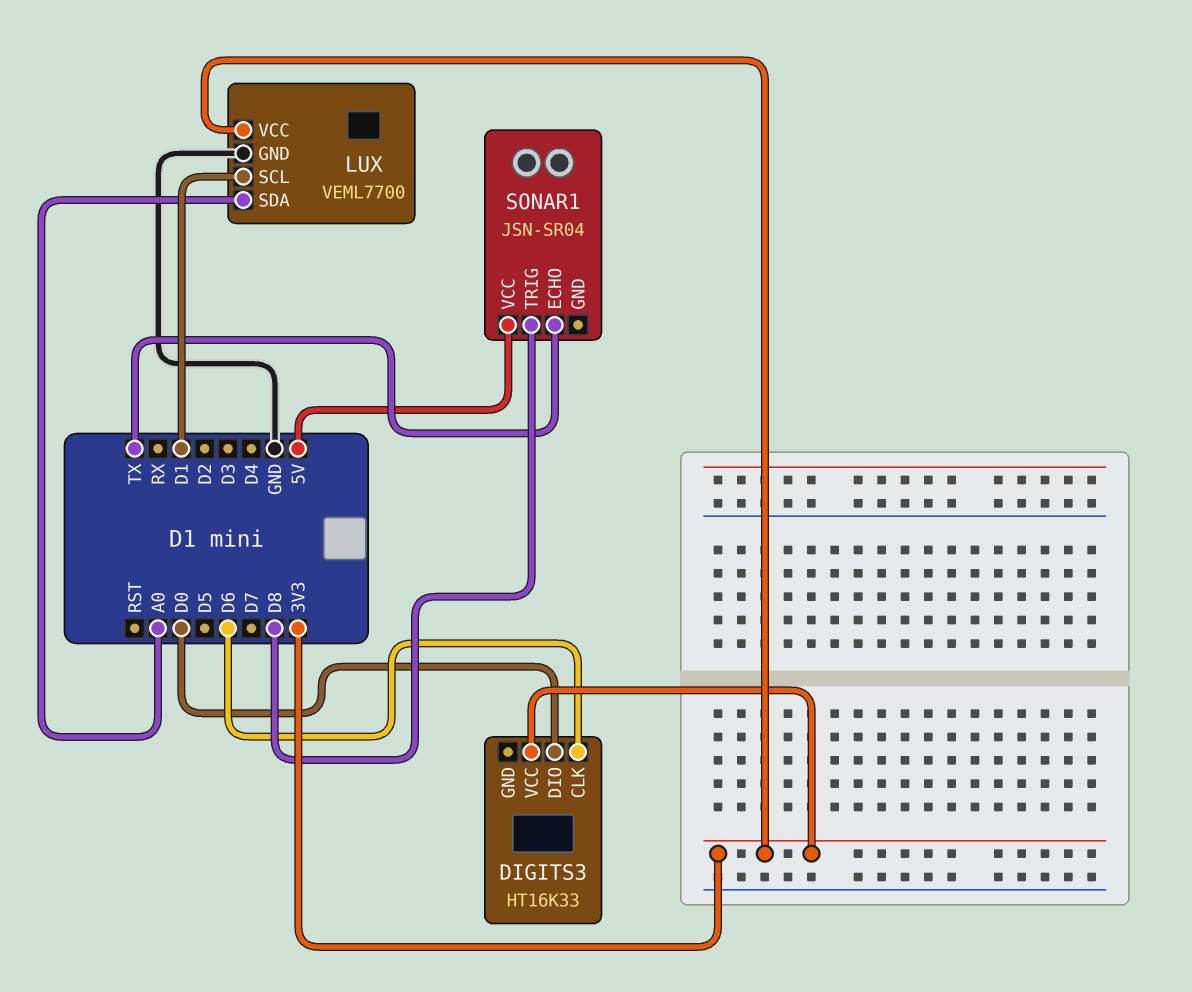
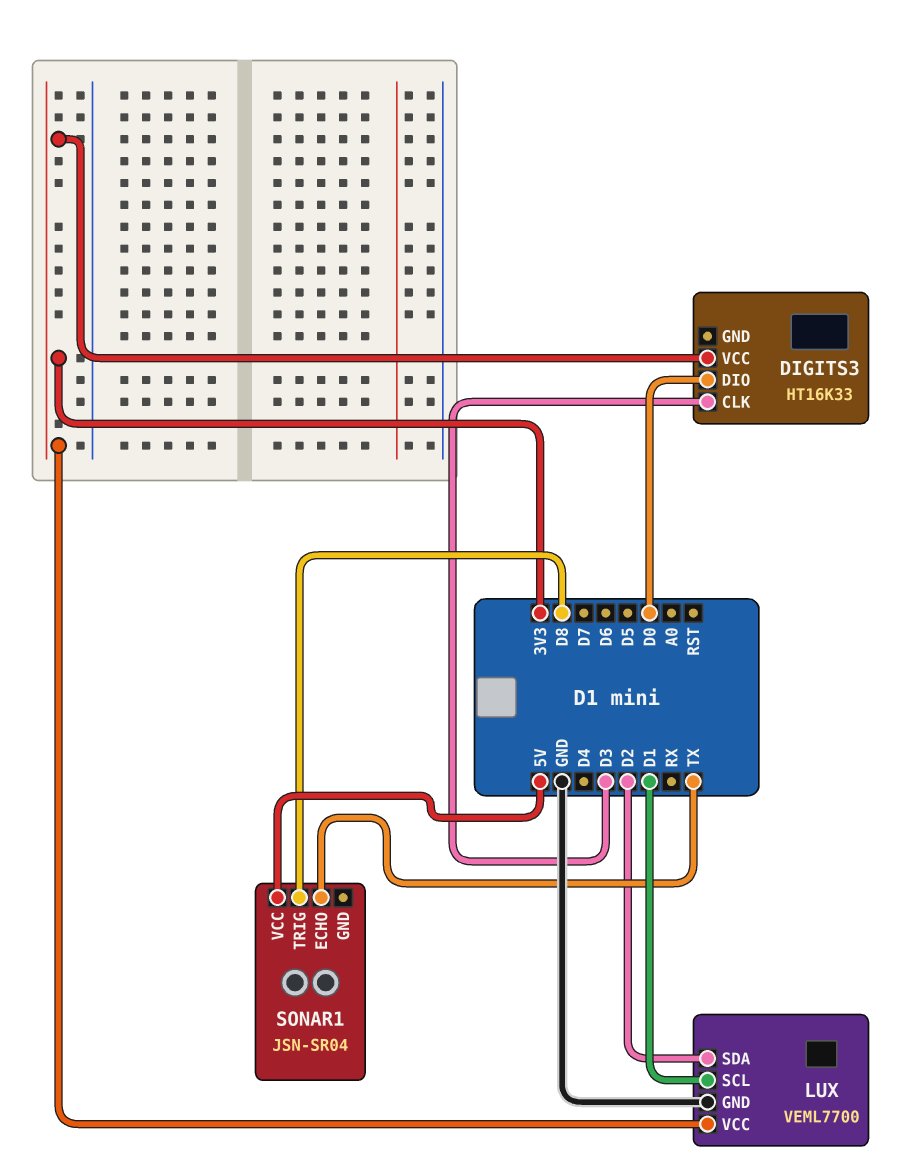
DIGITS3 pin CLK: D6 -> D3
LUX pin SDA: A0 -> D2

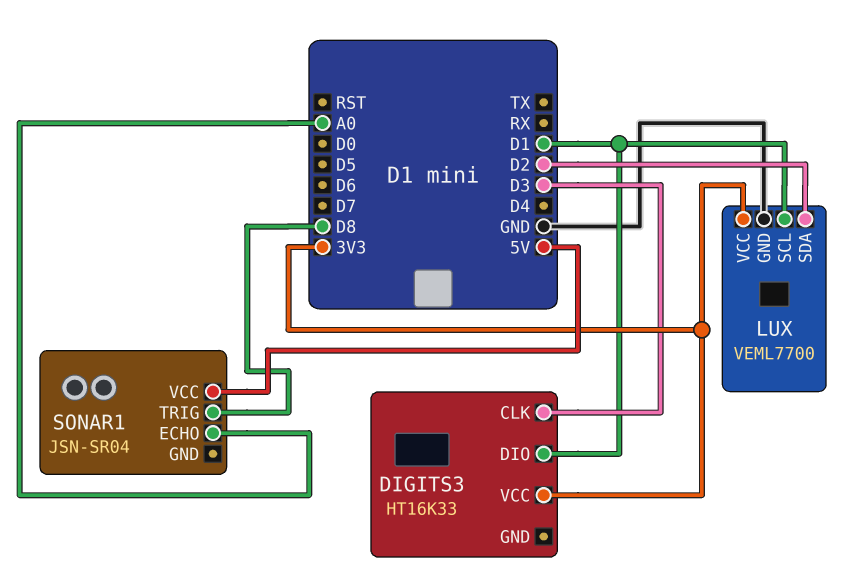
DIGITS3 pin DIO: D0 -> D1
SONAR1 pin ECHO: TX -> A0

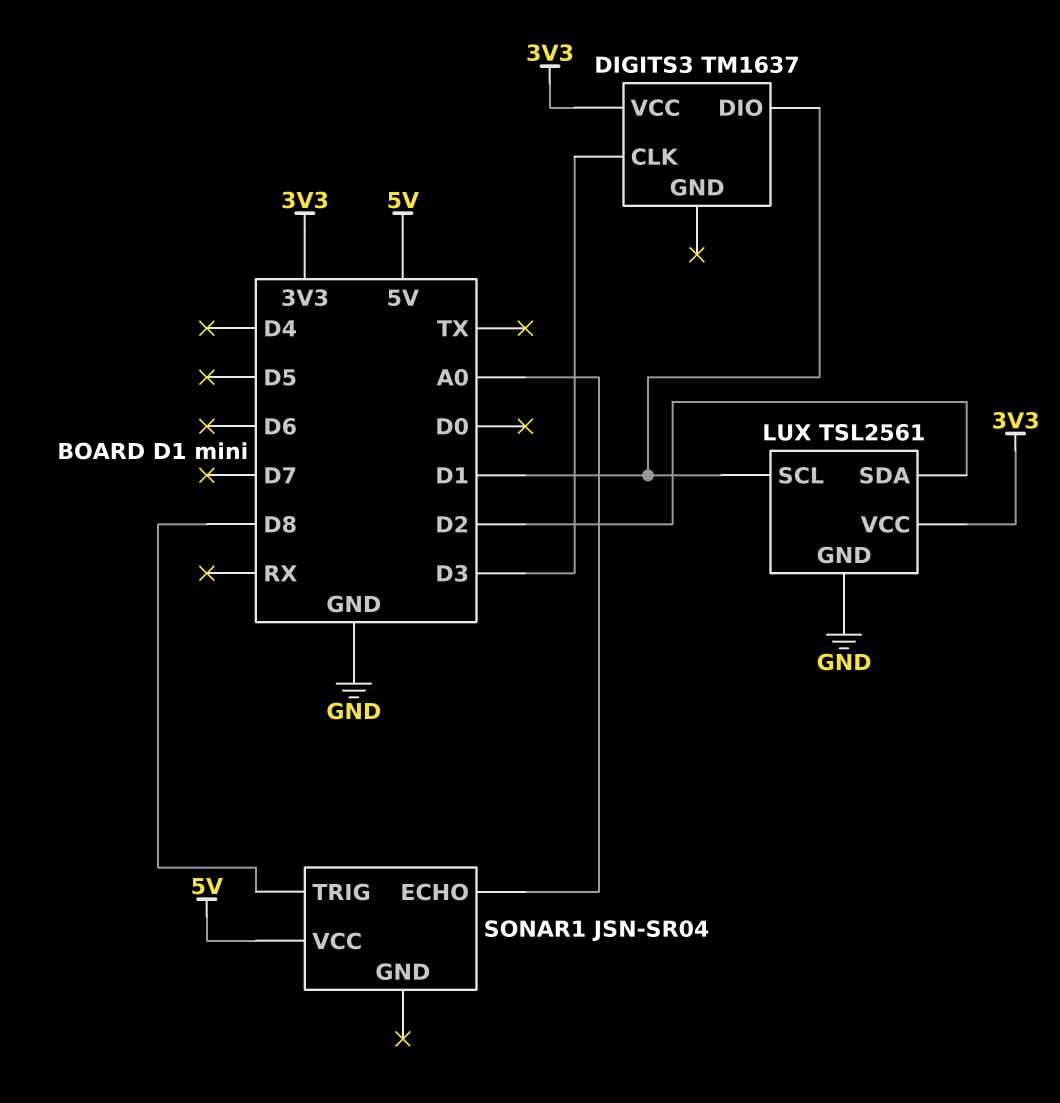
DIGITS3: HT16K33 -> TM1637
LUX: VEML7700 -> TSL2561

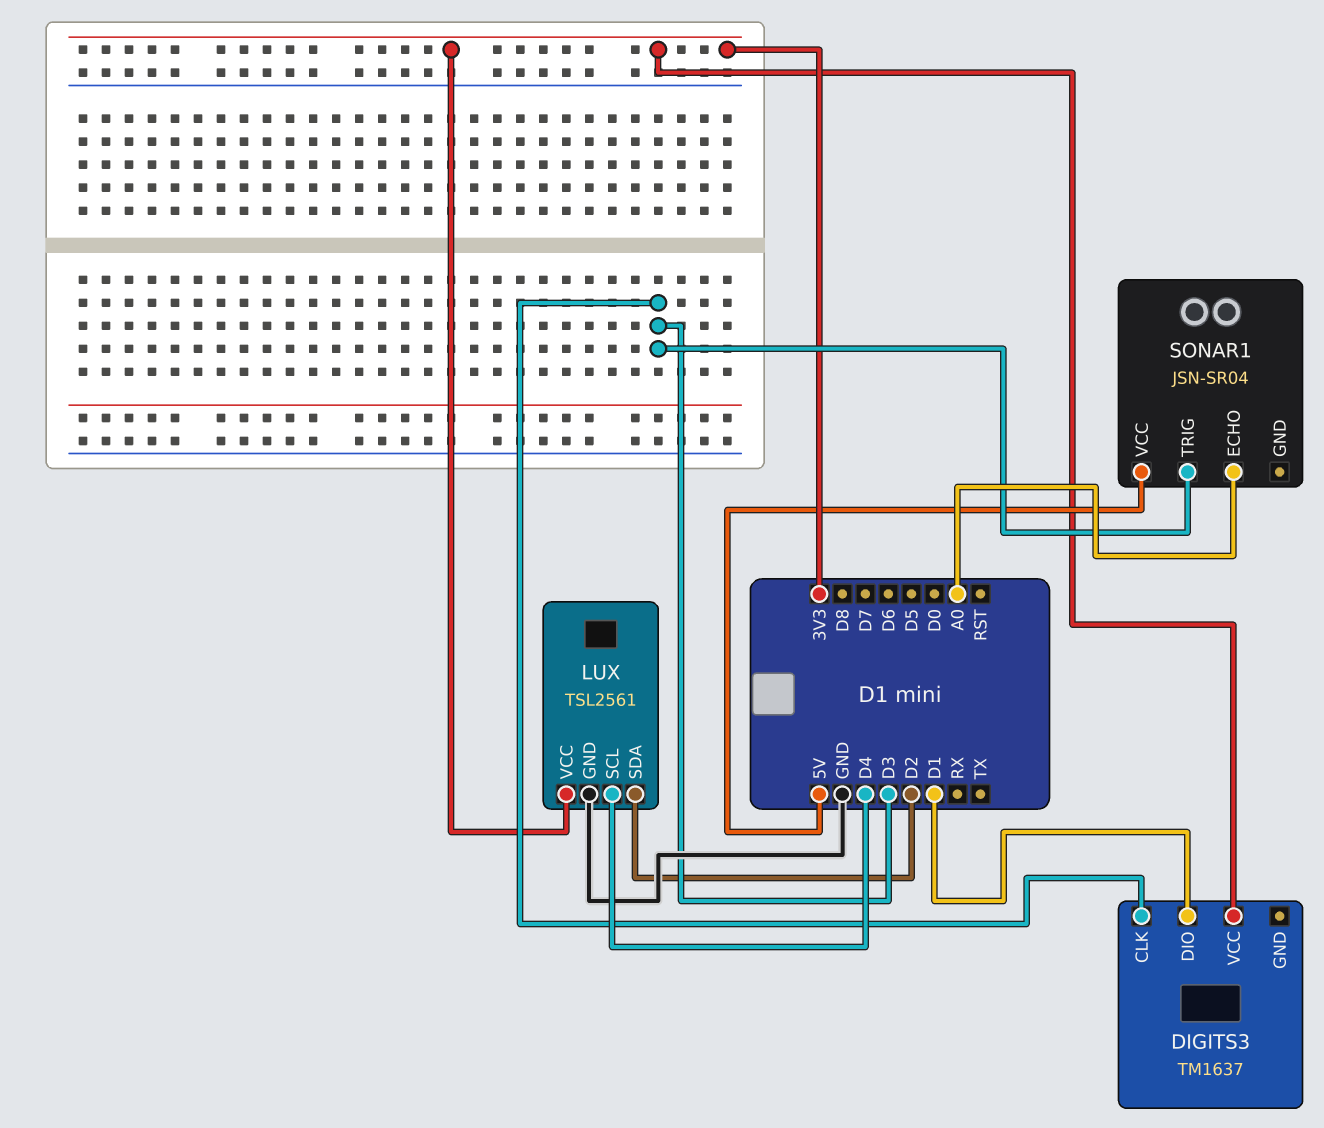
LUX pin SCL: D1 -> D4
SONAR1 pin TRIG: D8 -> D3

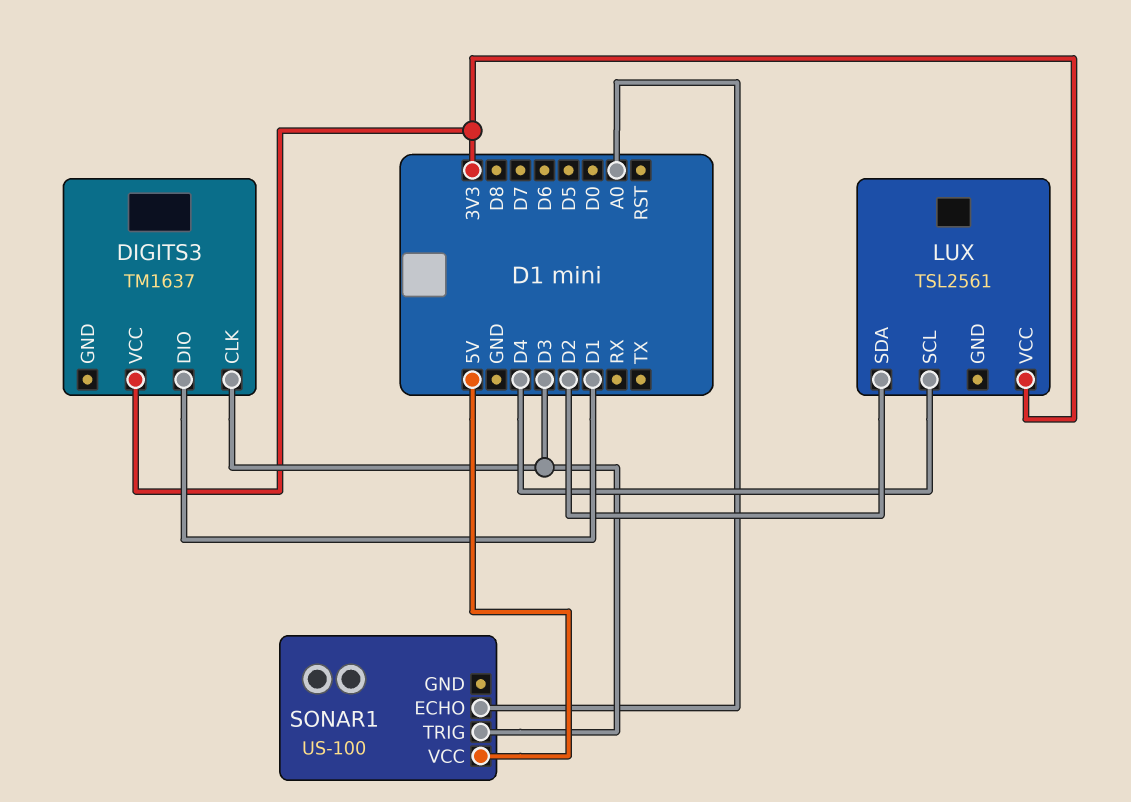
LUX pin GND: GND -> none
SONAR1: JSN-SR04 -> US-100

